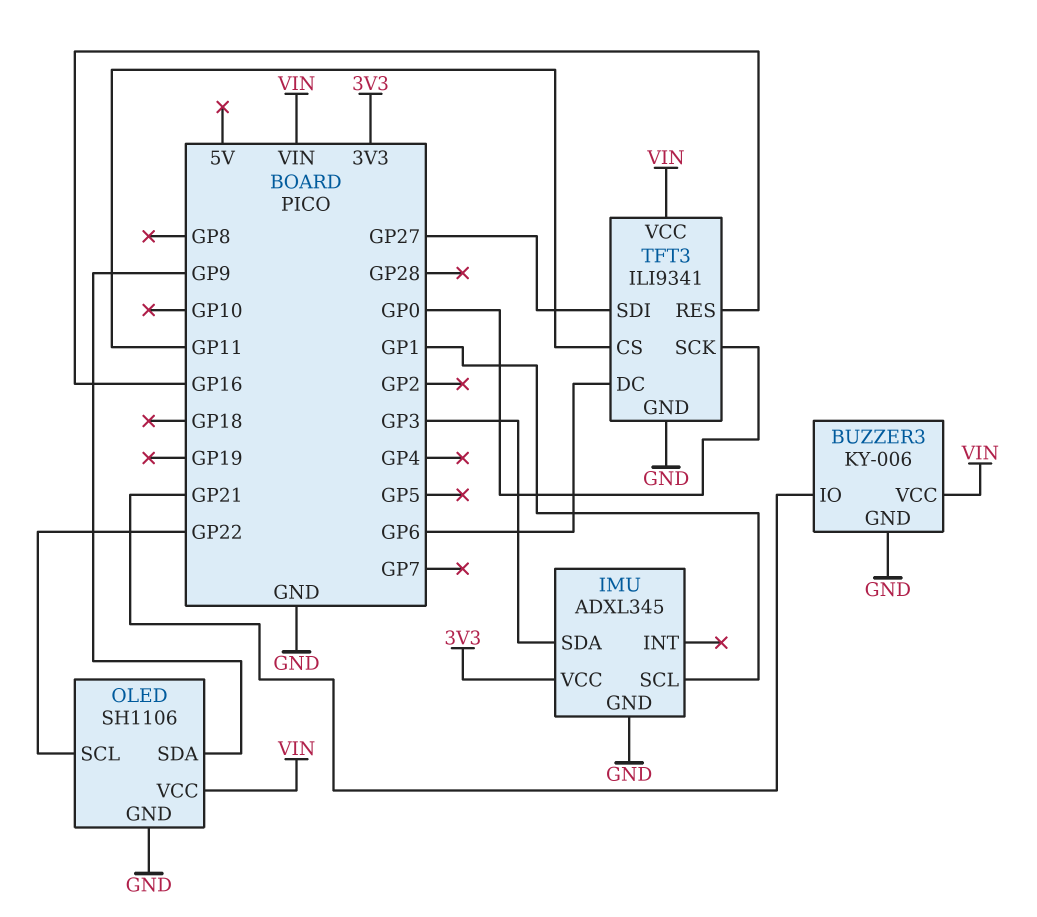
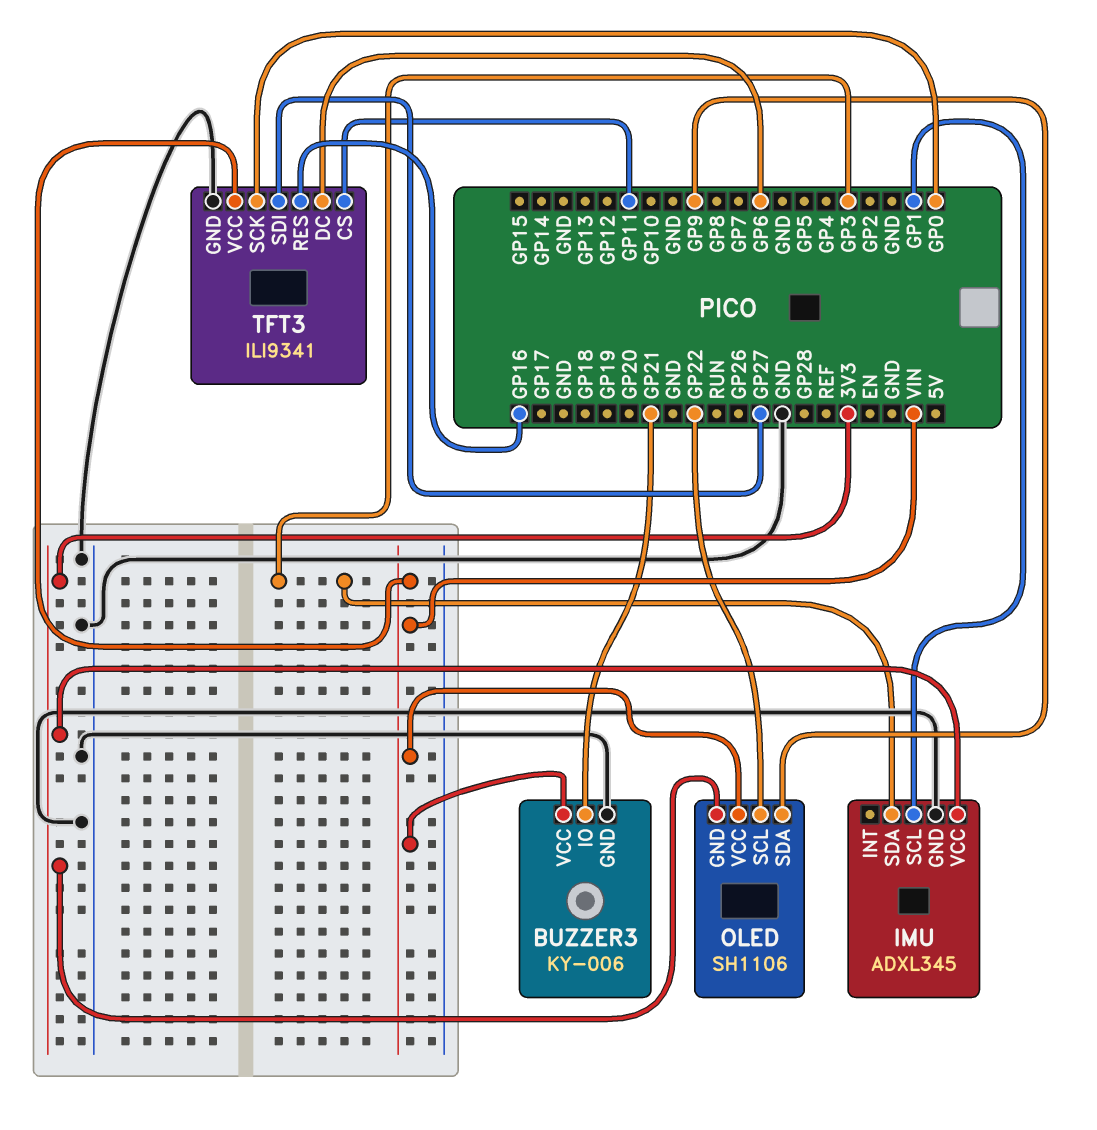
OLED pin GND: GND -> 3V3

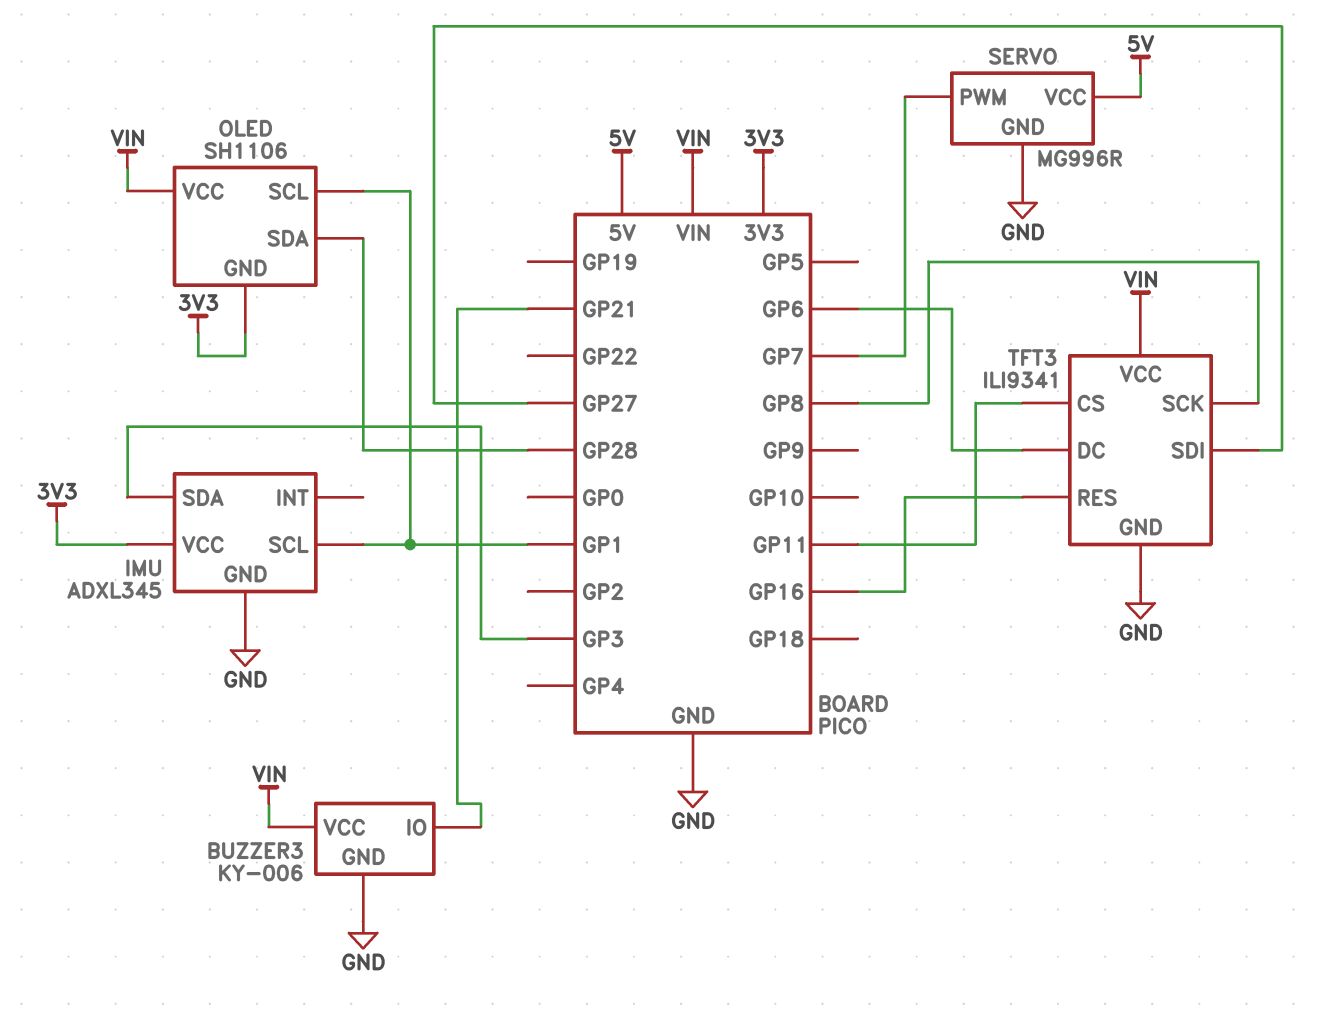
OLED pin SCL: GP22 -> GP1
OLED pin SDA: GP9 -> GP28
SERVO: none -> MG996R
SERVO pin GND: none -> GND
SERVO pin PWM: none -> GP7
SERVO pin VCC: none -> 5V
TFT3 pin SCK: GP0 -> GP8

